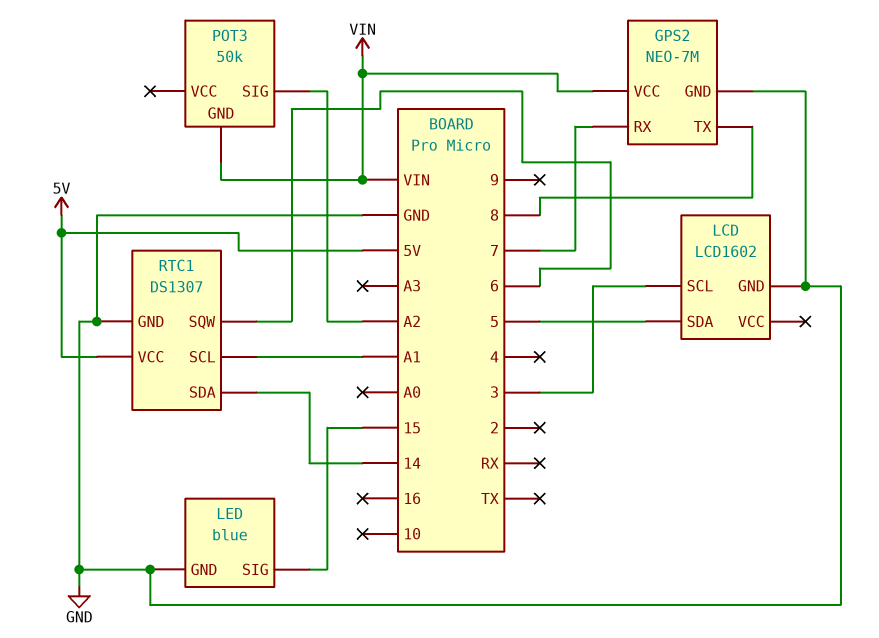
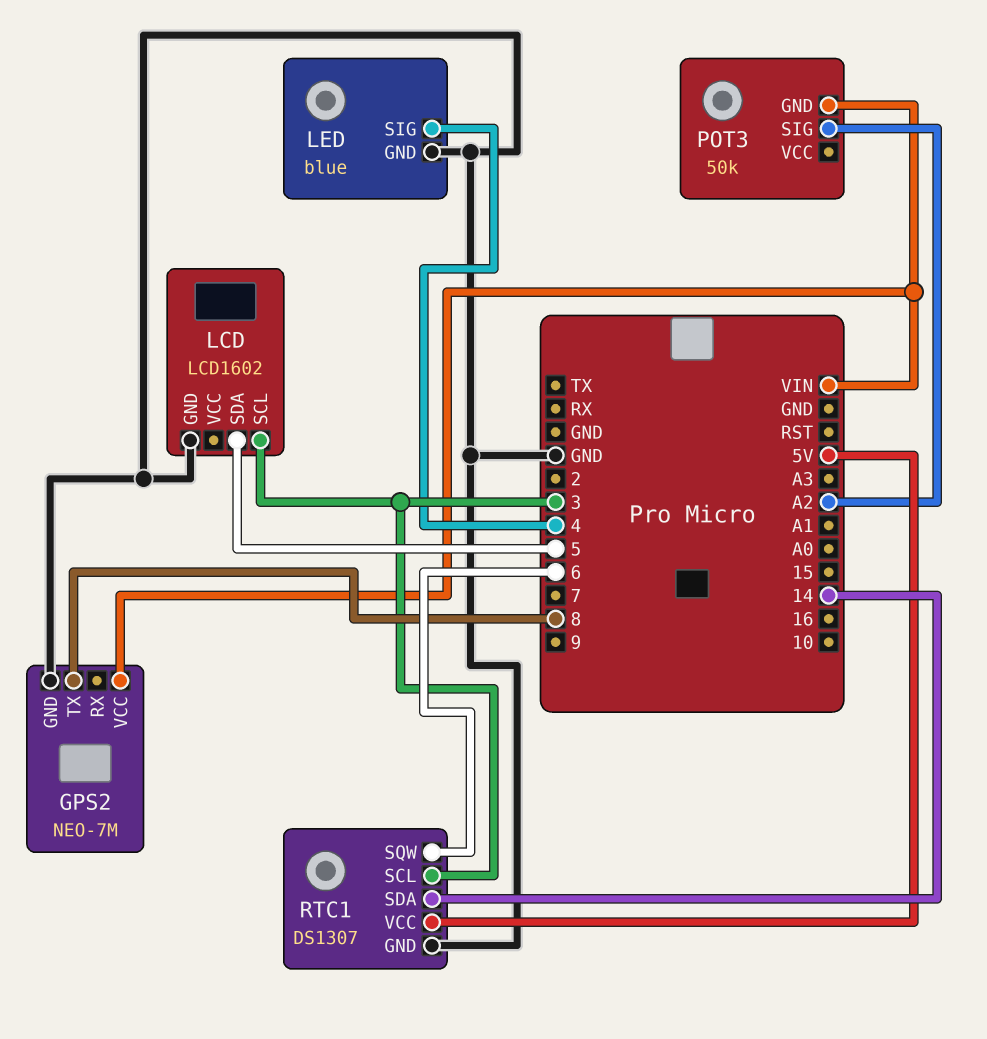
GPS2 pin RX: 7 -> none
LED pin SIG: 15 -> 4
RTC1 pin SCL: A1 -> 3

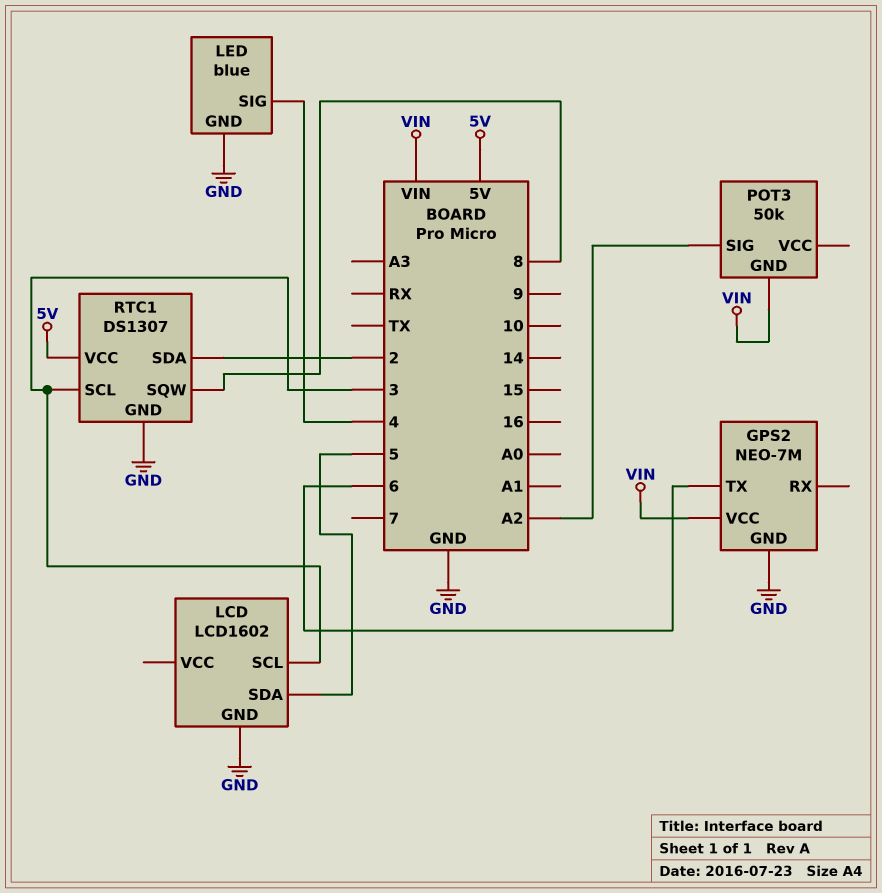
GPS2 pin TX: 8 -> 6
RTC1 pin SDA: 14 -> 2
RTC1 pin SQW: 6 -> 8

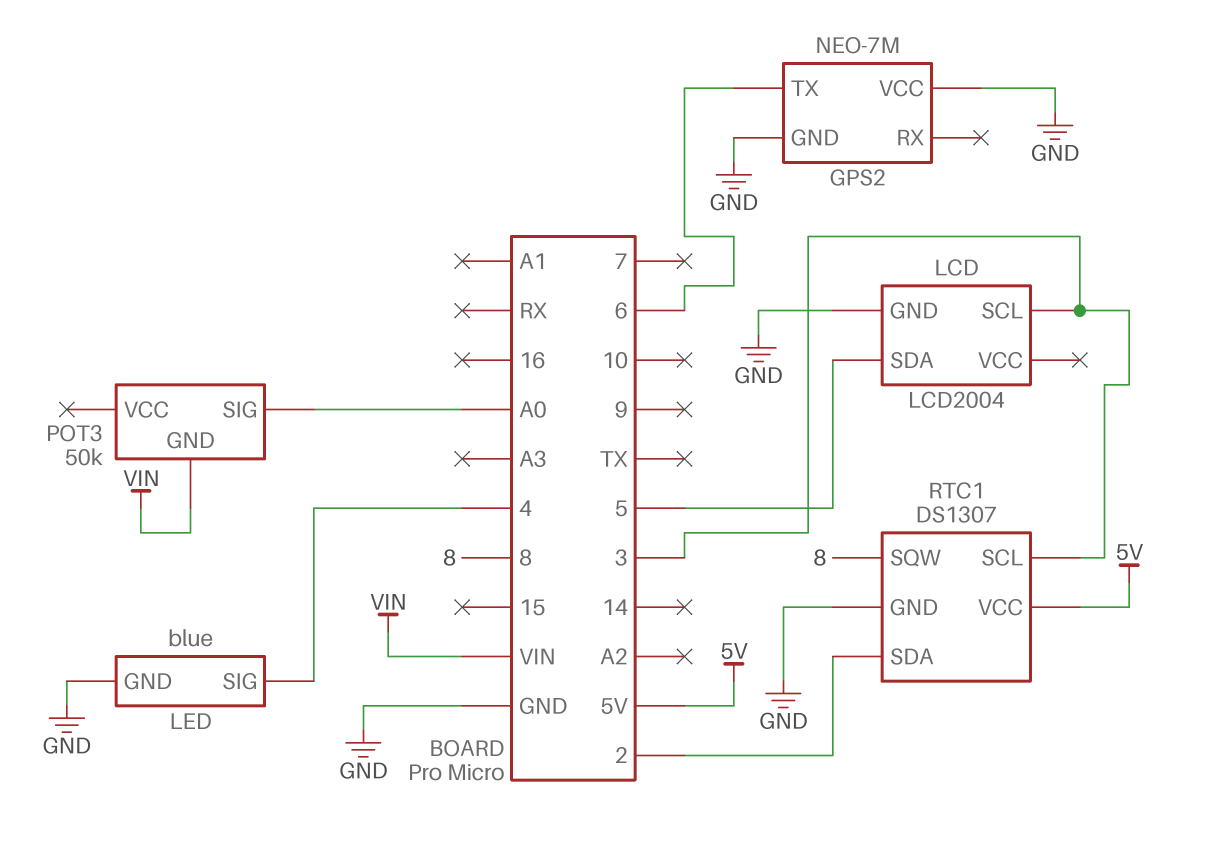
GPS2 pin VCC: VIN -> GND
LCD: LCD1602 -> LCD2004
POT3 pin SIG: A2 -> A0

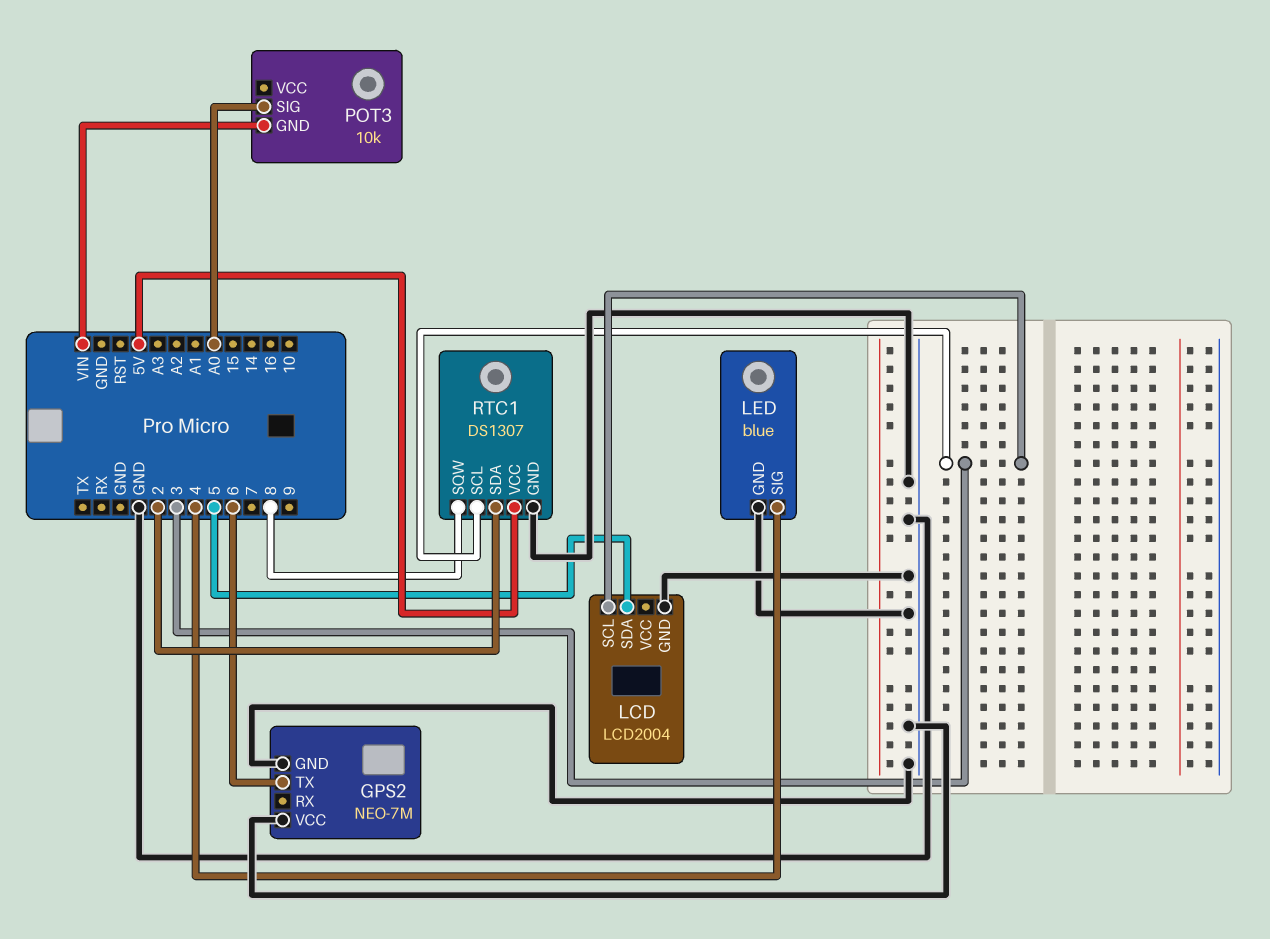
POT3: 50k -> 10k

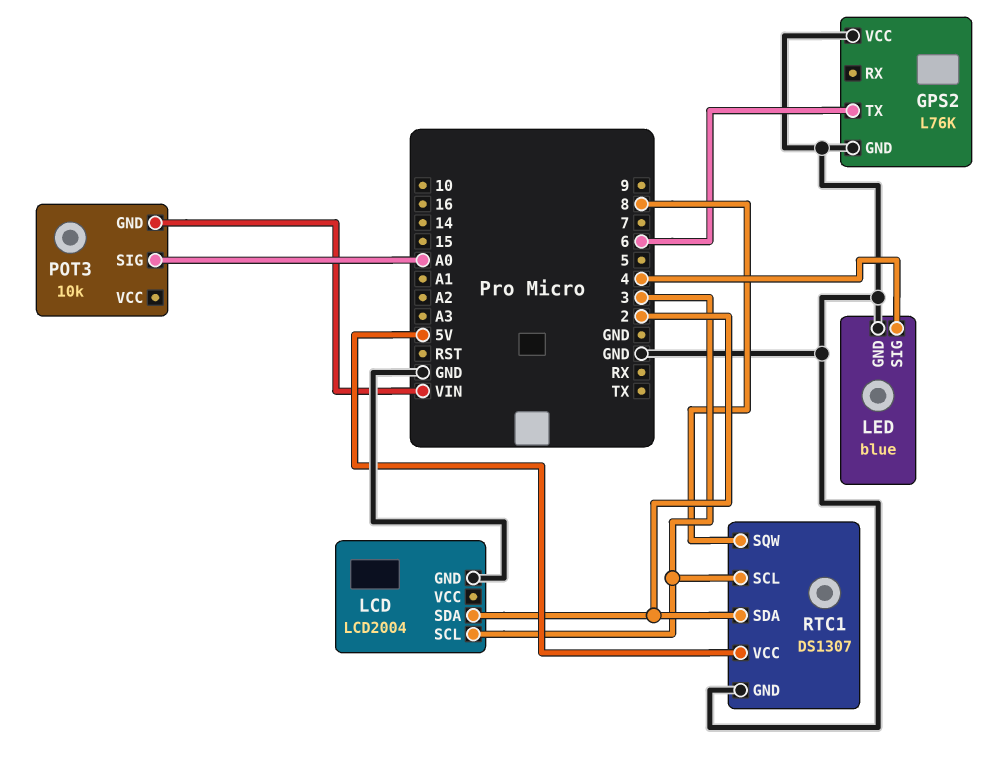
GPS2: NEO-7M -> L76K
LCD pin SDA: 5 -> 2

